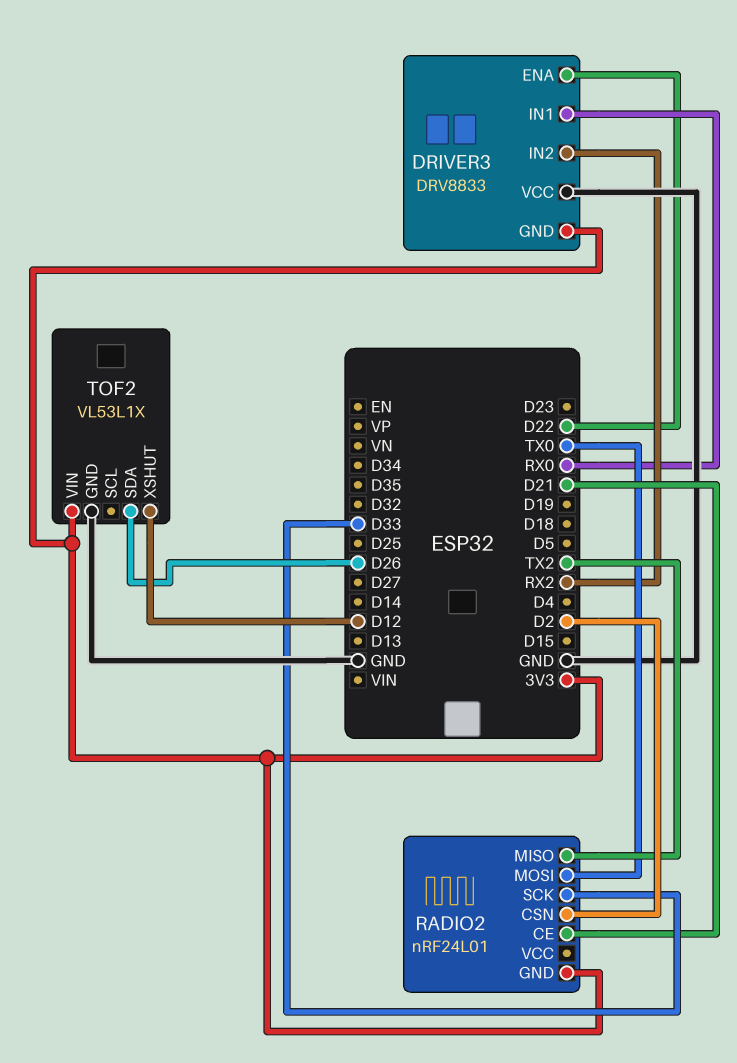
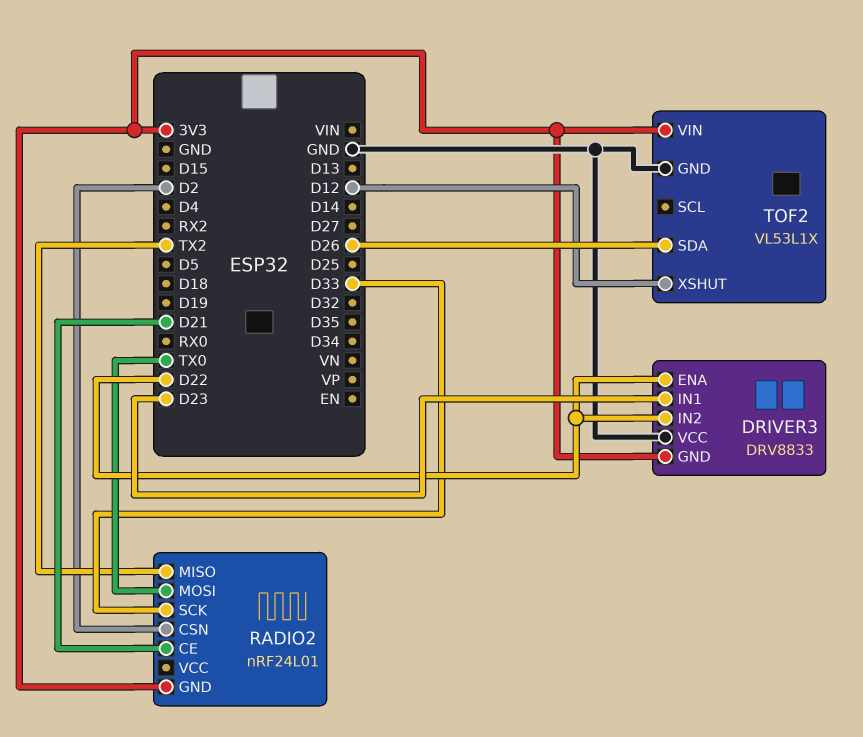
DRIVER3 pin IN1: RX0 -> D23
DRIVER3 pin IN2: RX2 -> D22

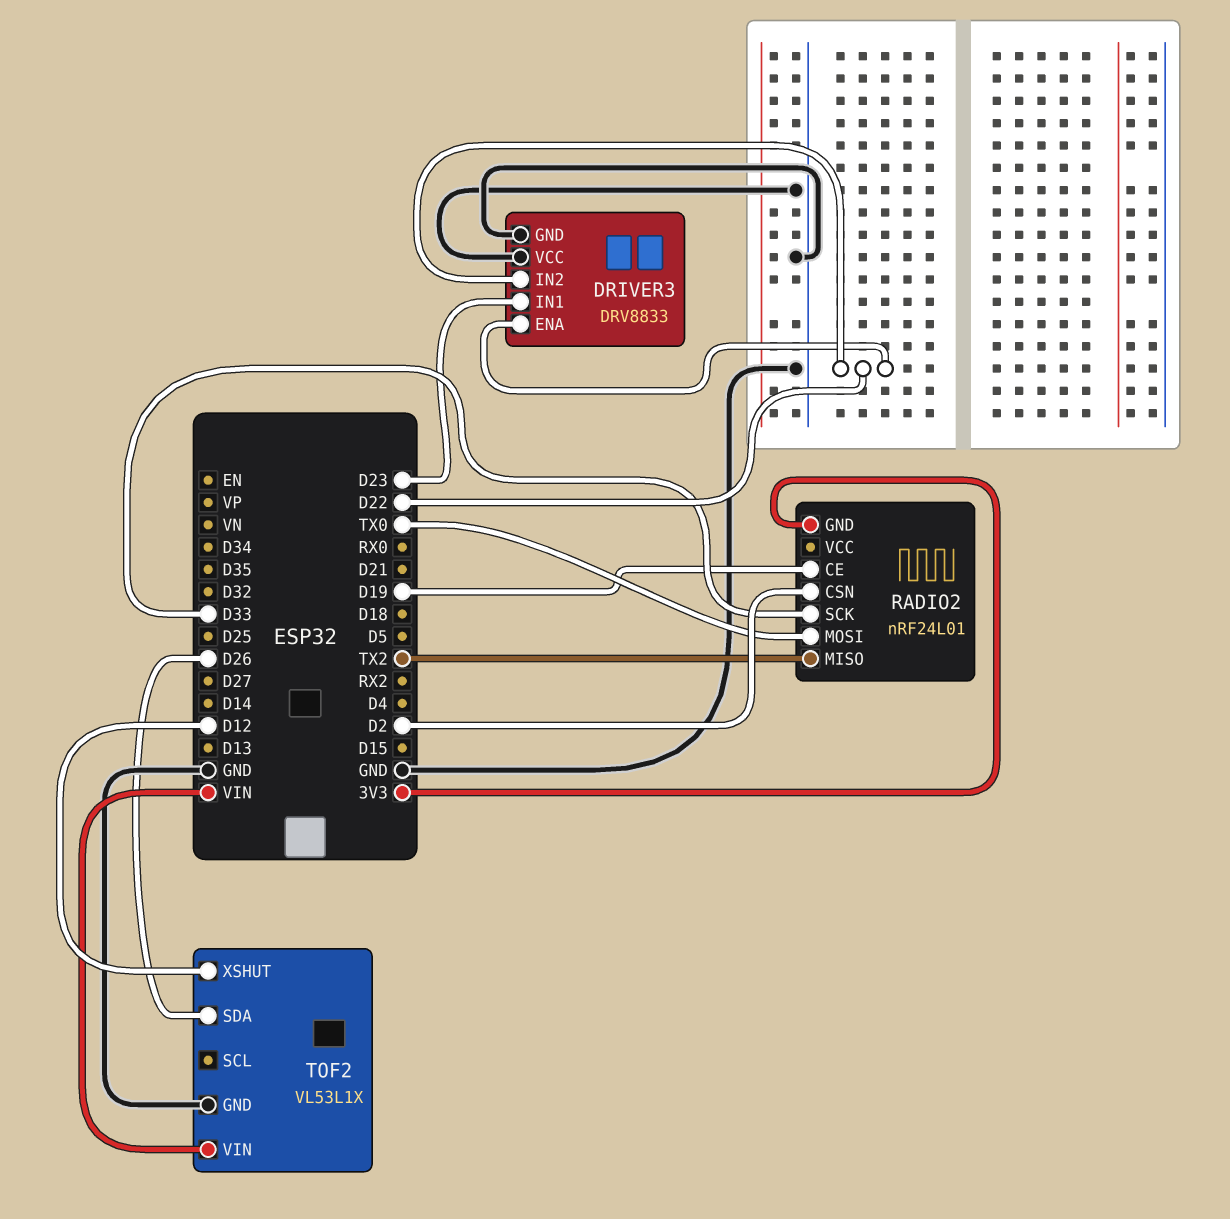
DRIVER3 pin GND: 3V3 -> GND
RADIO2 pin CE: D21 -> D19
TOF2 pin VIN: 3V3 -> VIN

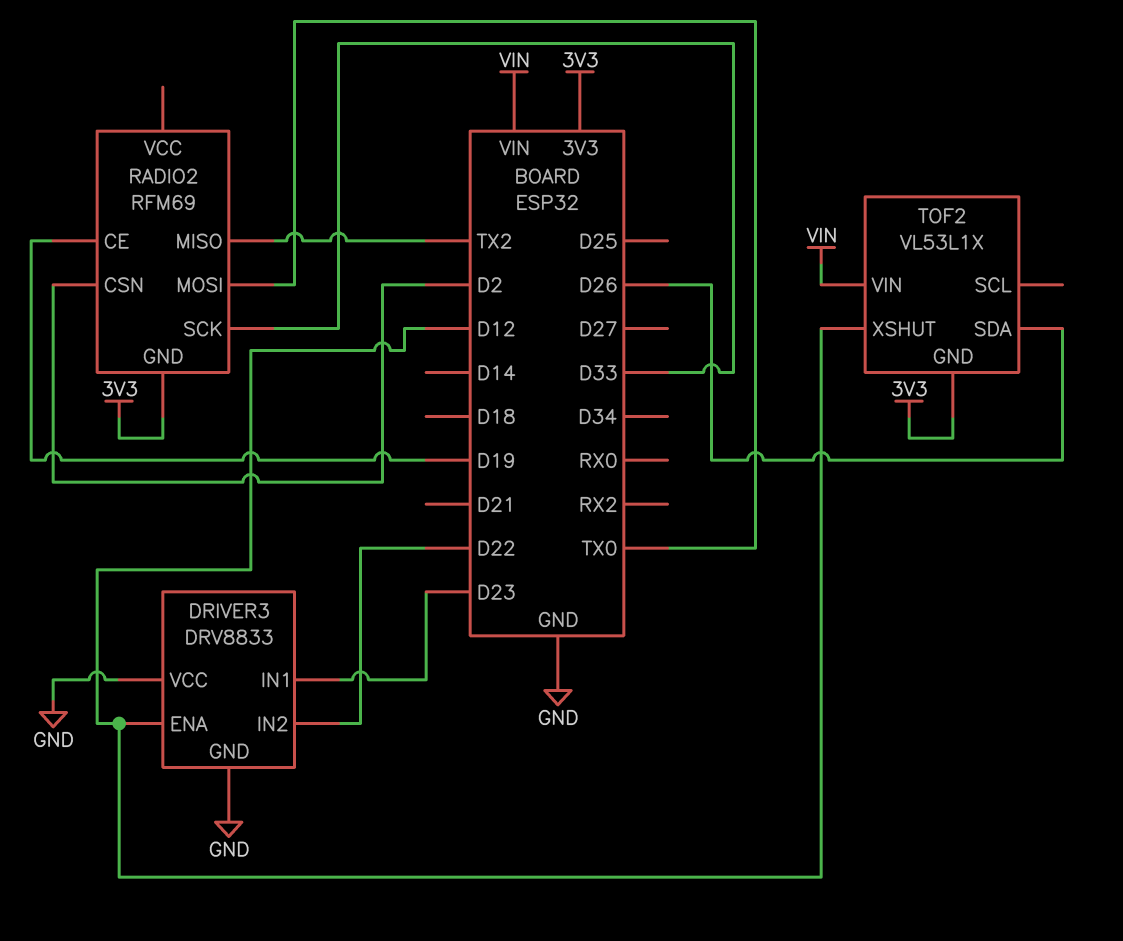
DRIVER3 pin ENA: D22 -> D12
RADIO2: nRF24L01 -> RFM69
TOF2 pin GND: GND -> 3V3

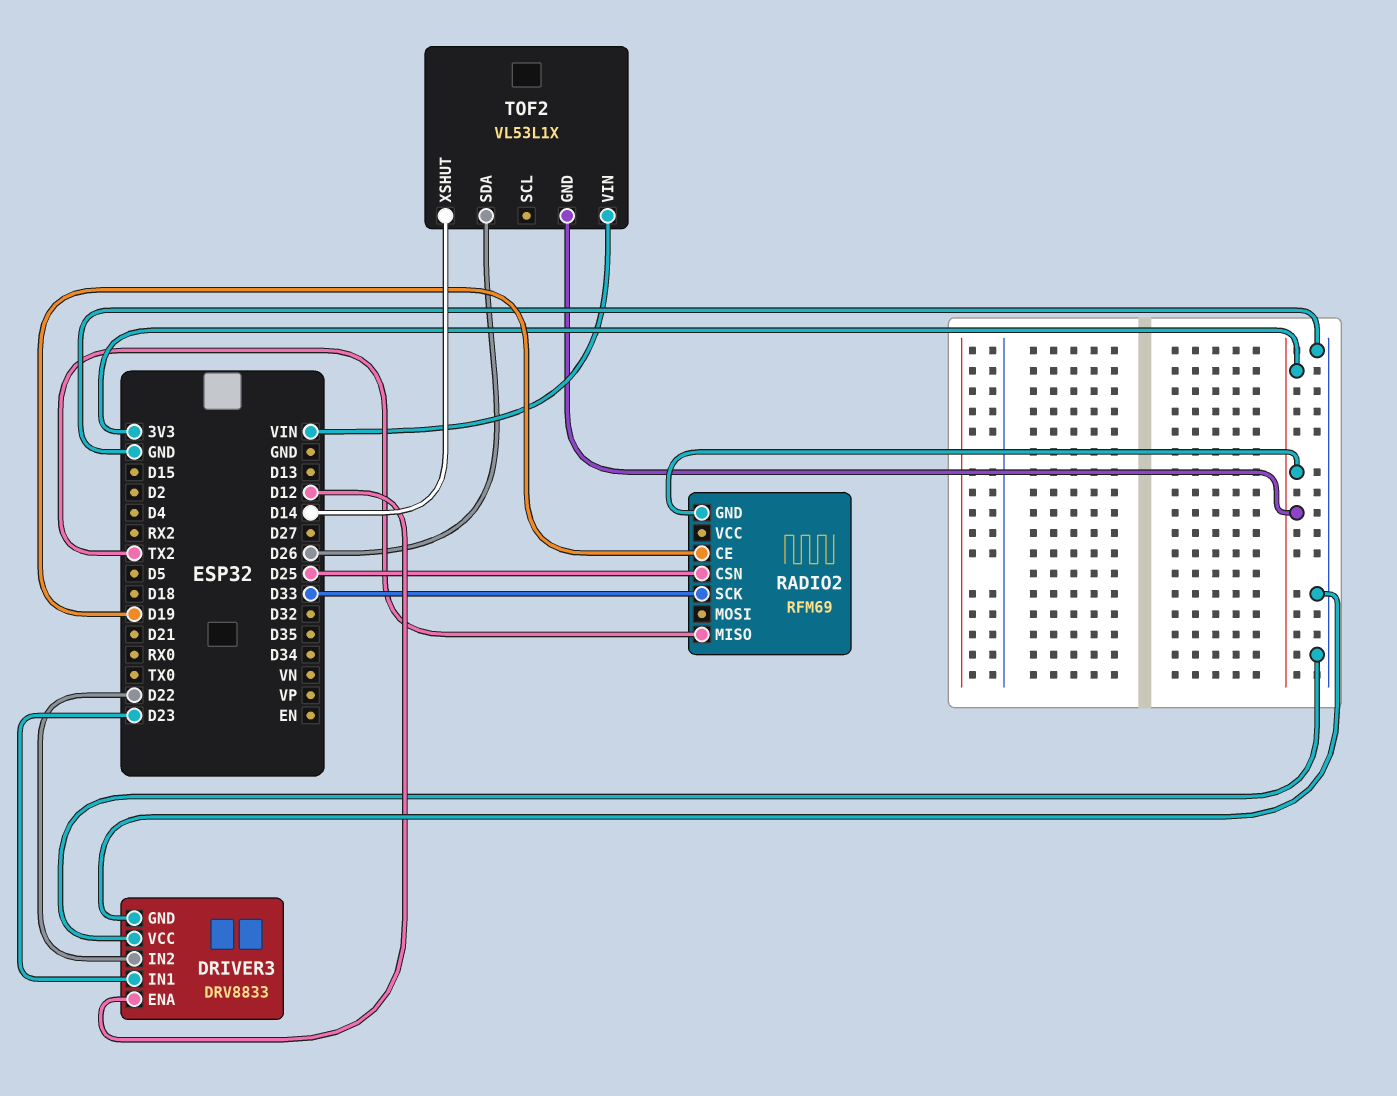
RADIO2 pin CSN: D2 -> D25
RADIO2 pin MOSI: TX0 -> none
TOF2 pin XSHUT: D12 -> D14

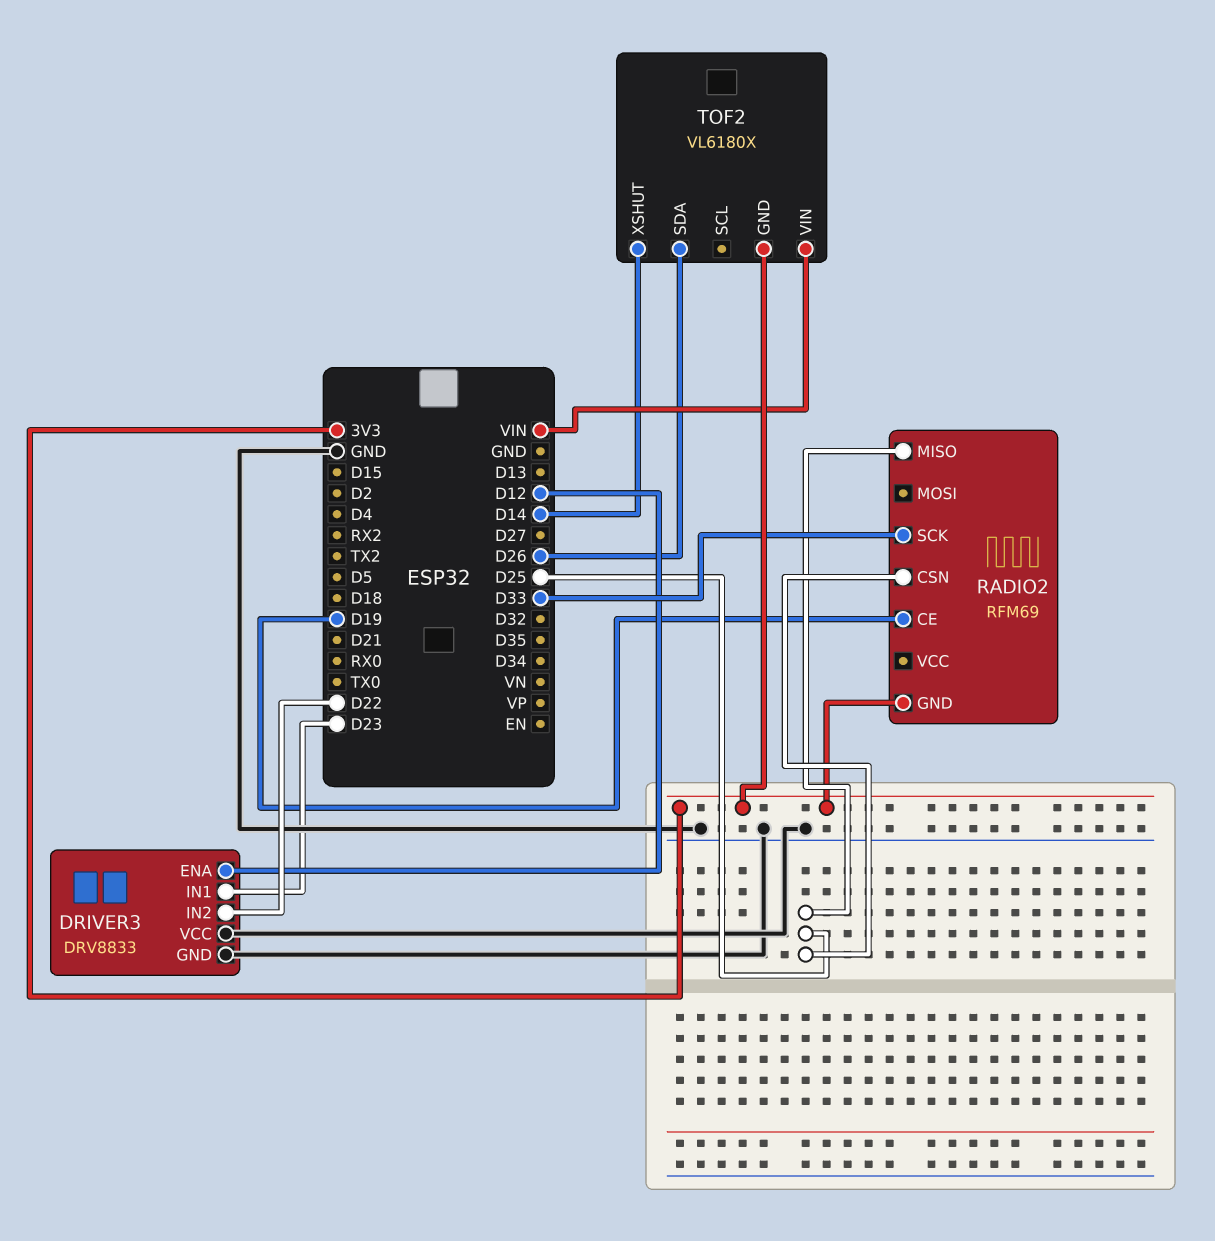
RADIO2 pin MISO: TX2 -> D25
TOF2: VL53L1X -> VL6180X

